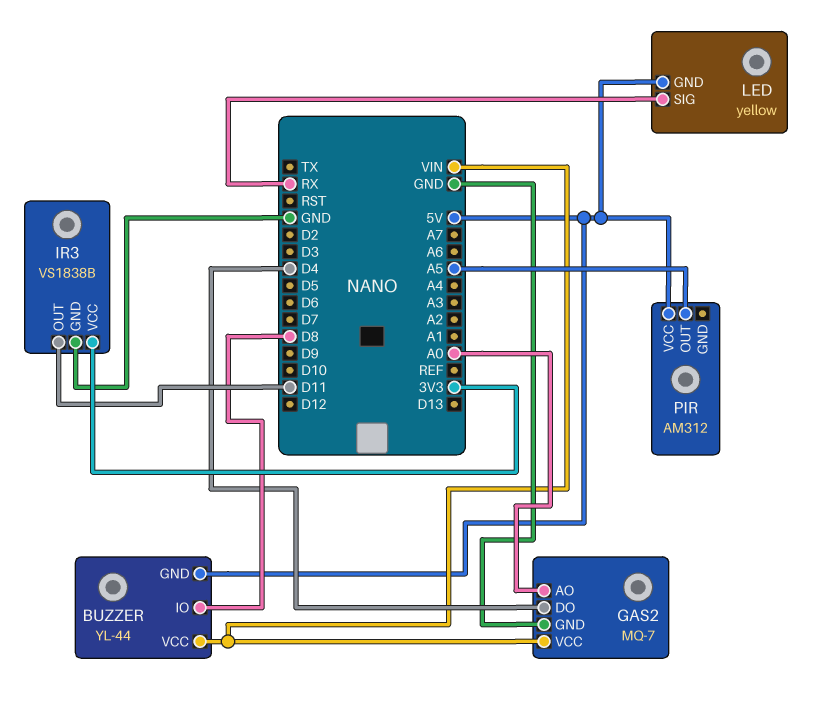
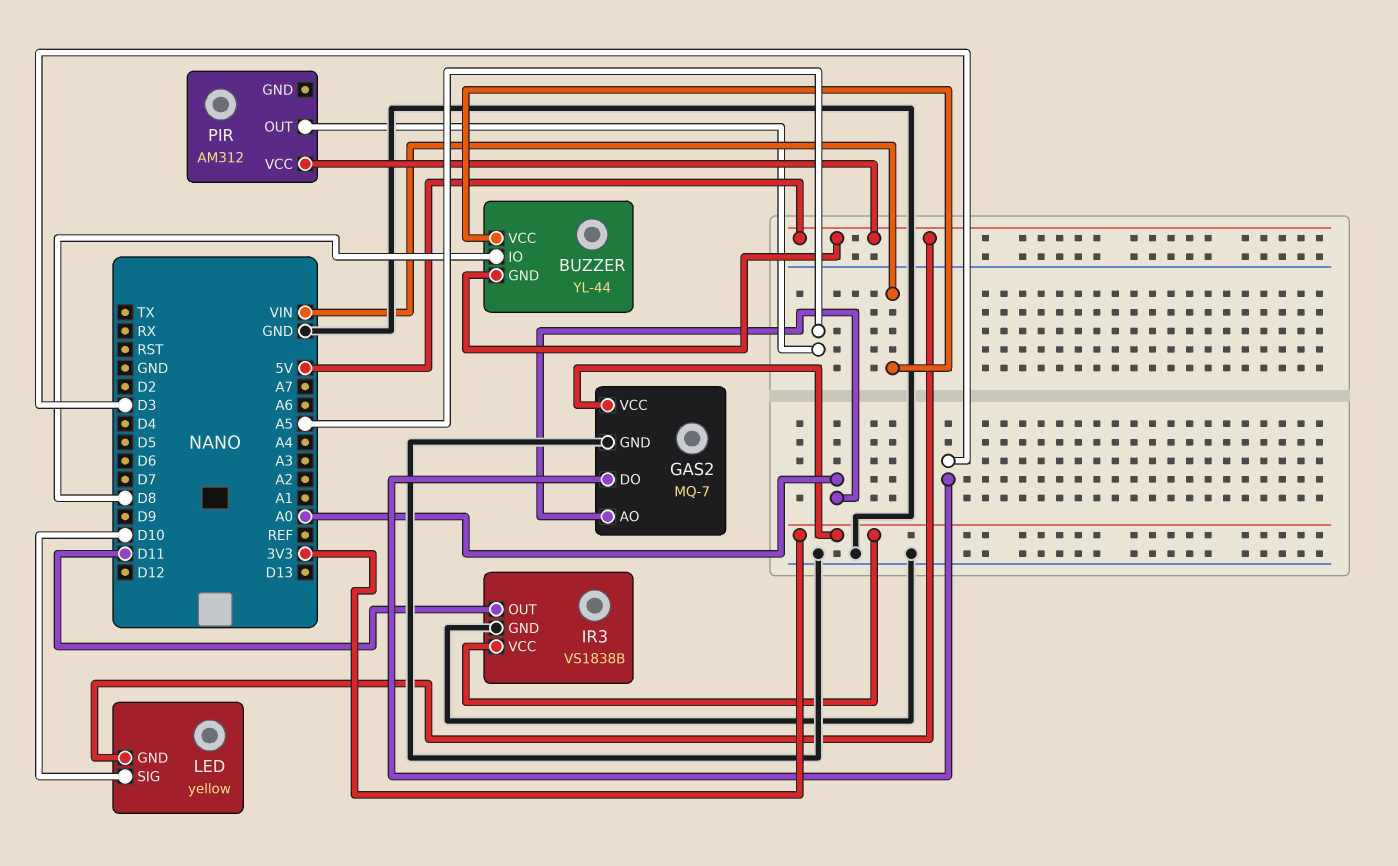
GAS2 pin DO: D4 -> D3
GAS2 pin VCC: VIN -> 3V3
LED pin SIG: RX -> D10

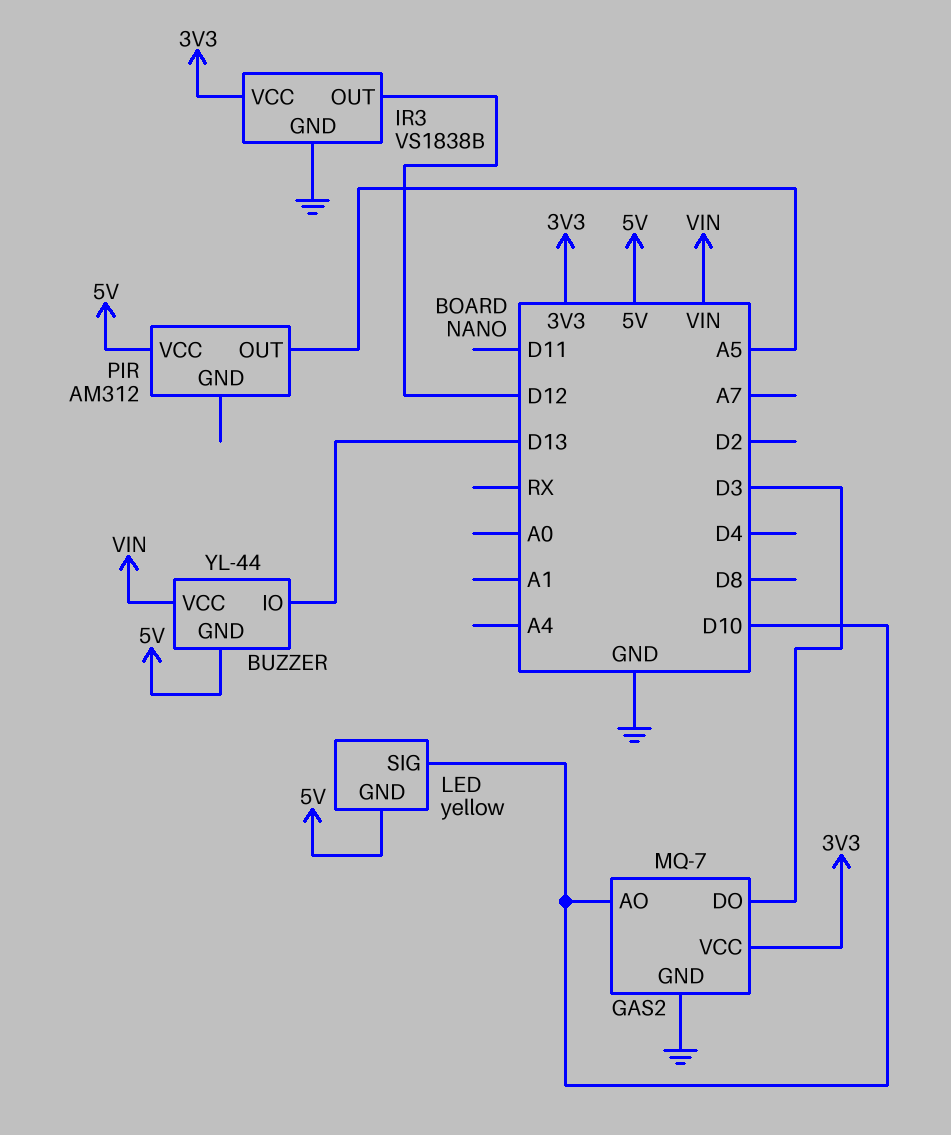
BUZZER pin IO: D8 -> D13
GAS2 pin AO: A0 -> D10
IR3 pin OUT: D11 -> D12

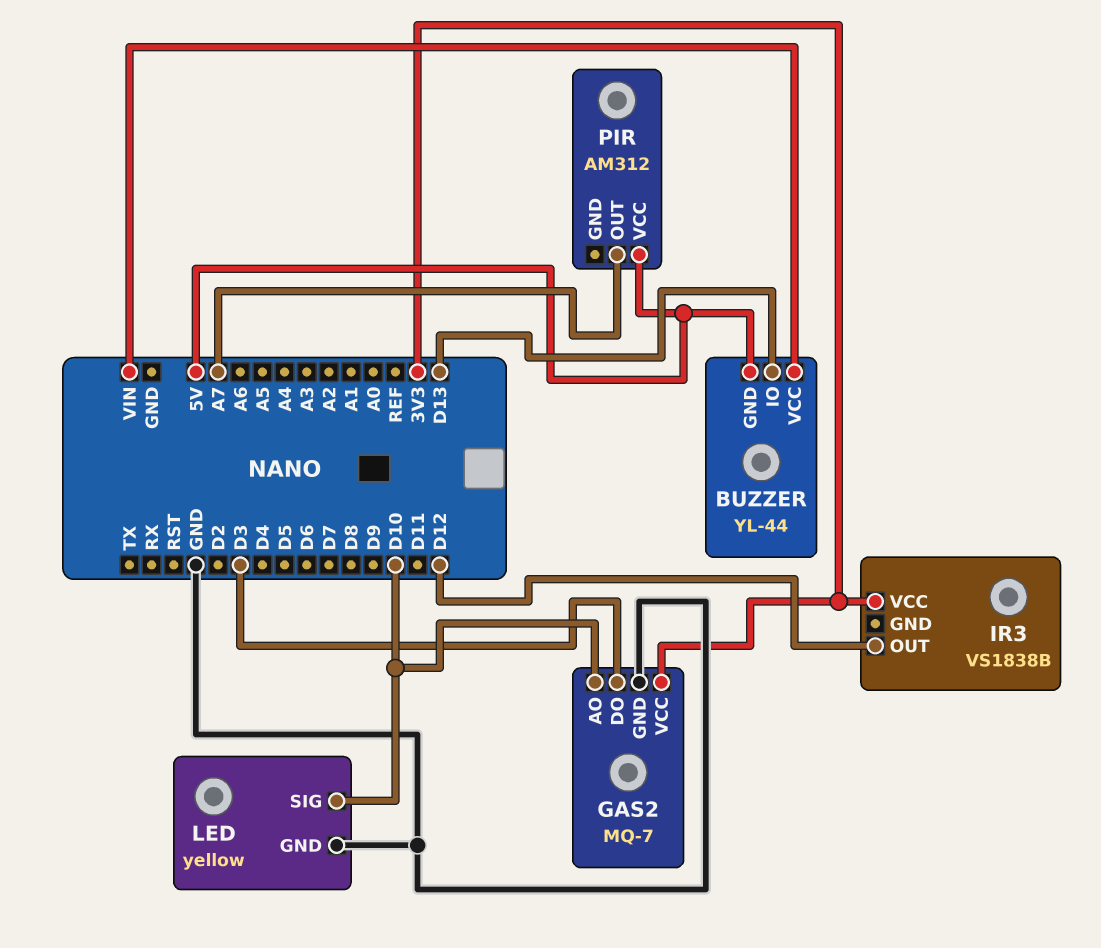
IR3 pin GND: GND -> none
LED pin GND: 5V -> GND
PIR pin OUT: A5 -> A7

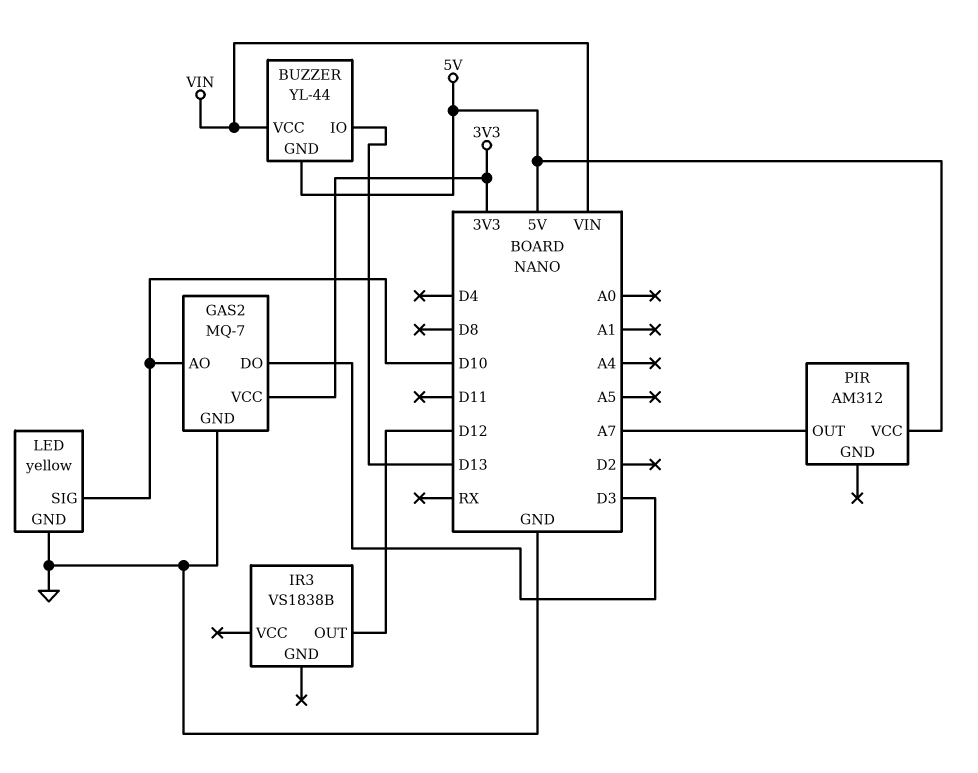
IR3 pin VCC: 3V3 -> none

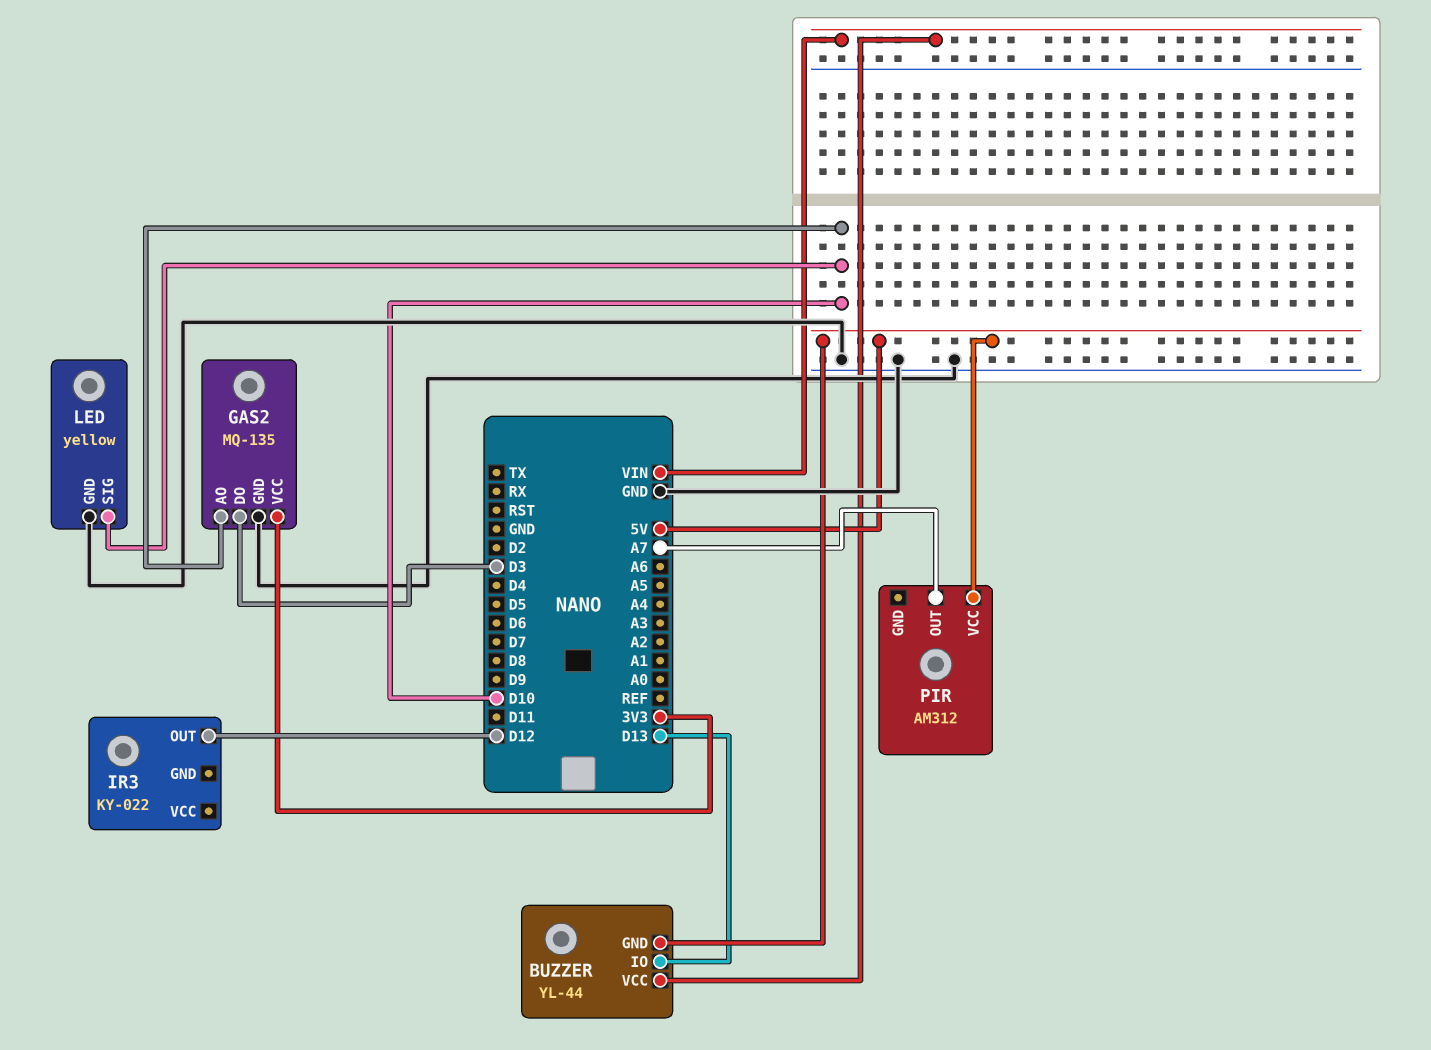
GAS2: MQ-7 -> MQ-135
IR3: VS1838B -> KY-022

